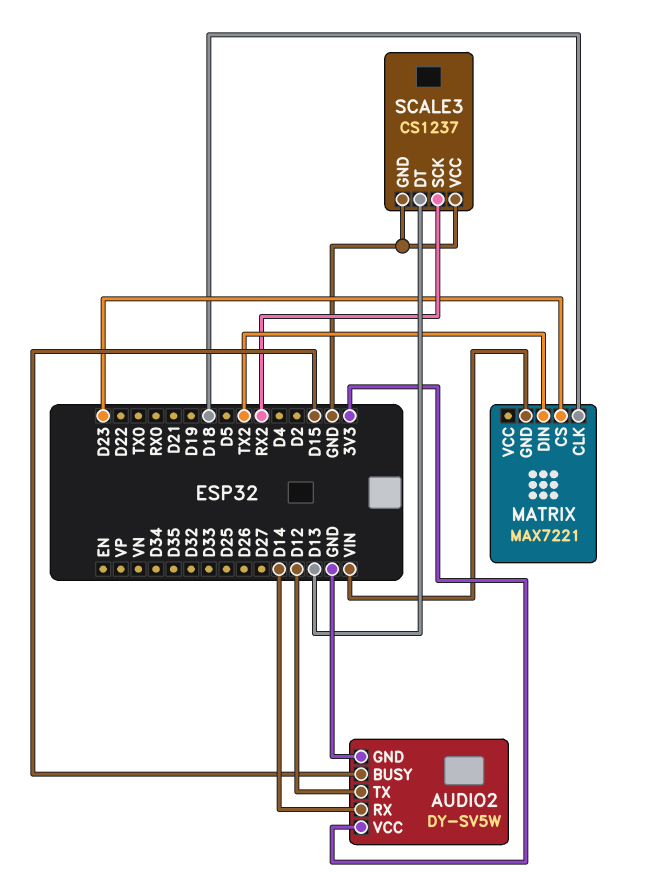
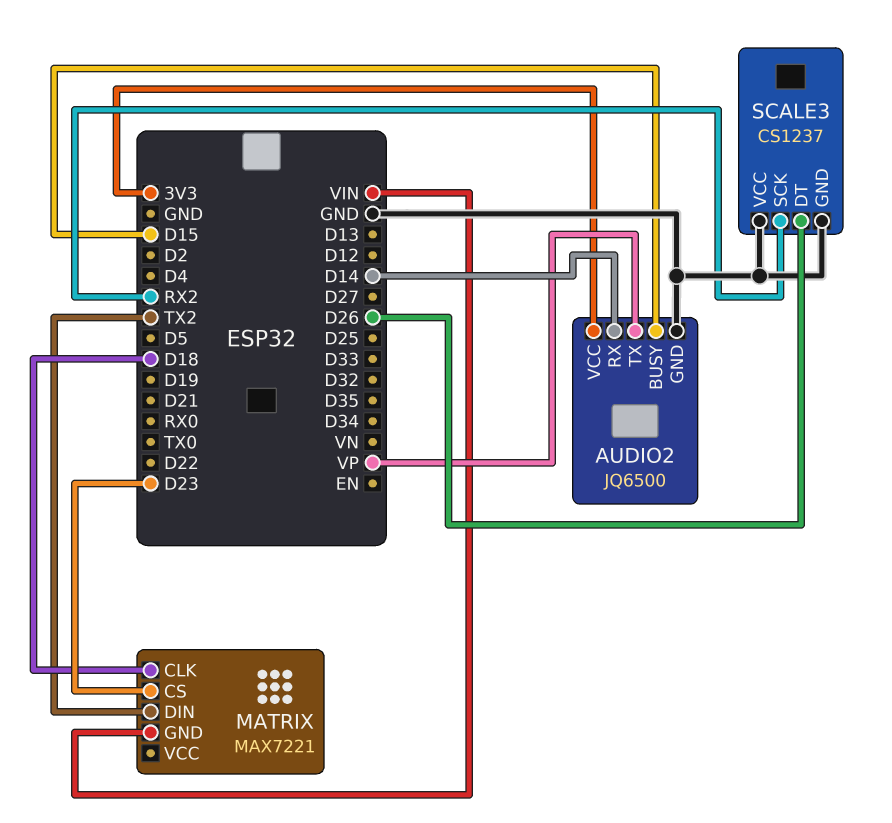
AUDIO2: DY-SV5W -> JQ6500
AUDIO2 pin TX: D12 -> VP
SCALE3 pin DT: D13 -> D26

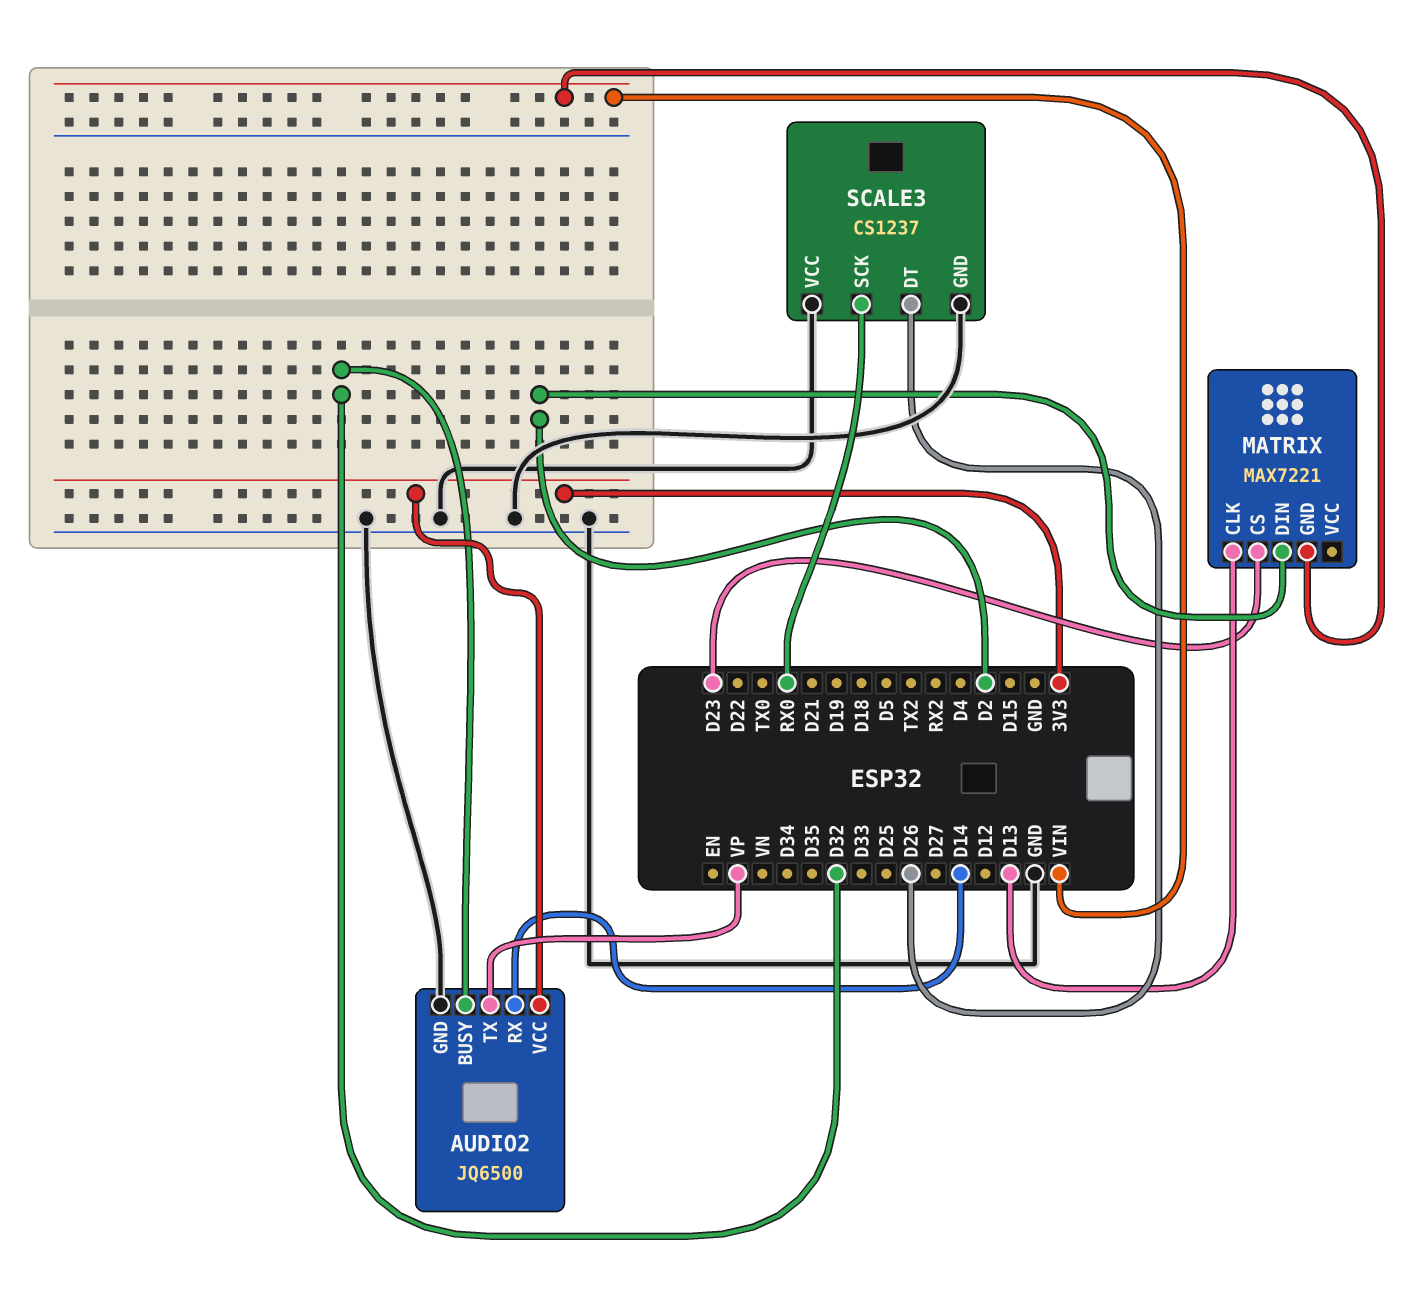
AUDIO2 pin BUSY: D15 -> D32
MATRIX pin CLK: D18 -> D13
MATRIX pin DIN: TX2 -> D2
SCALE3 pin SCK: RX2 -> RX0

